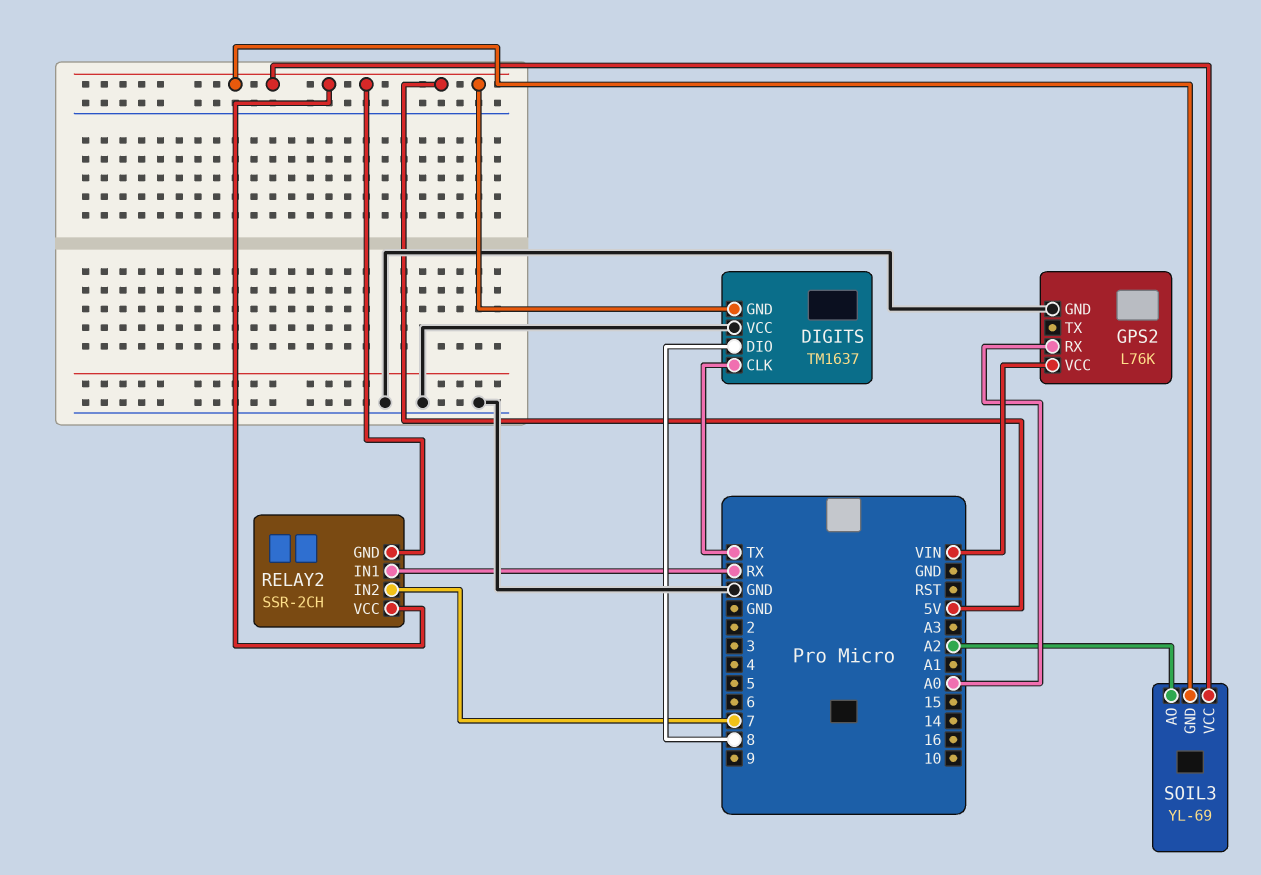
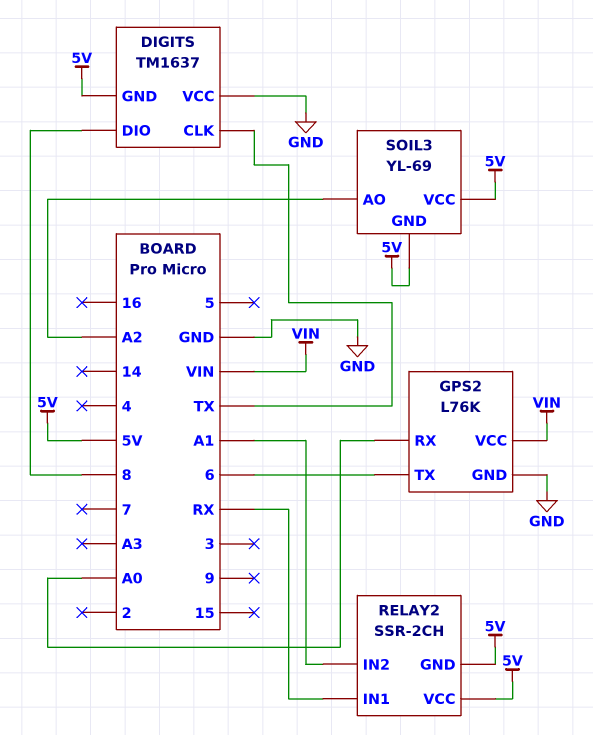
GPS2 pin TX: none -> 6
RELAY2 pin IN2: 7 -> A1

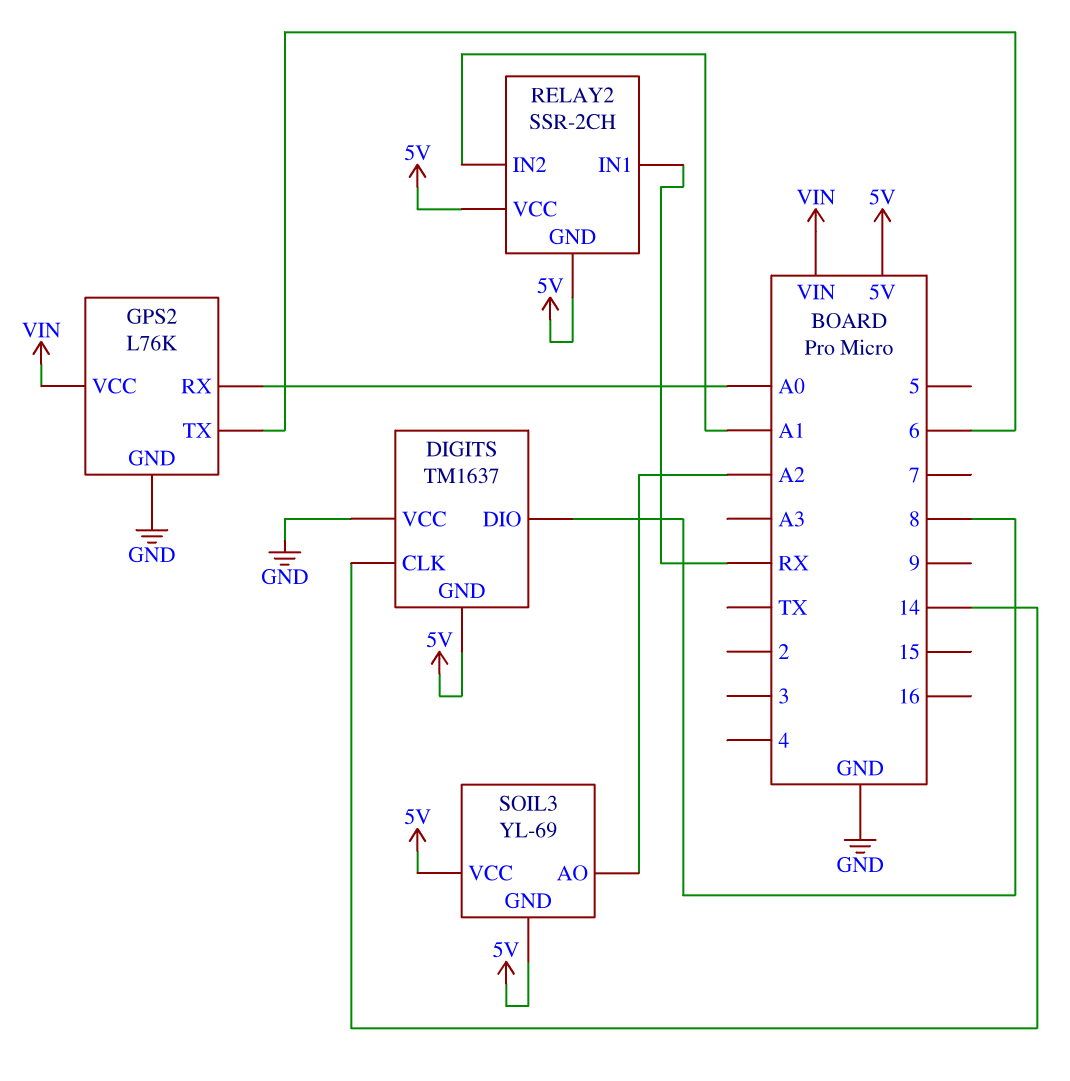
DIGITS pin CLK: TX -> 14

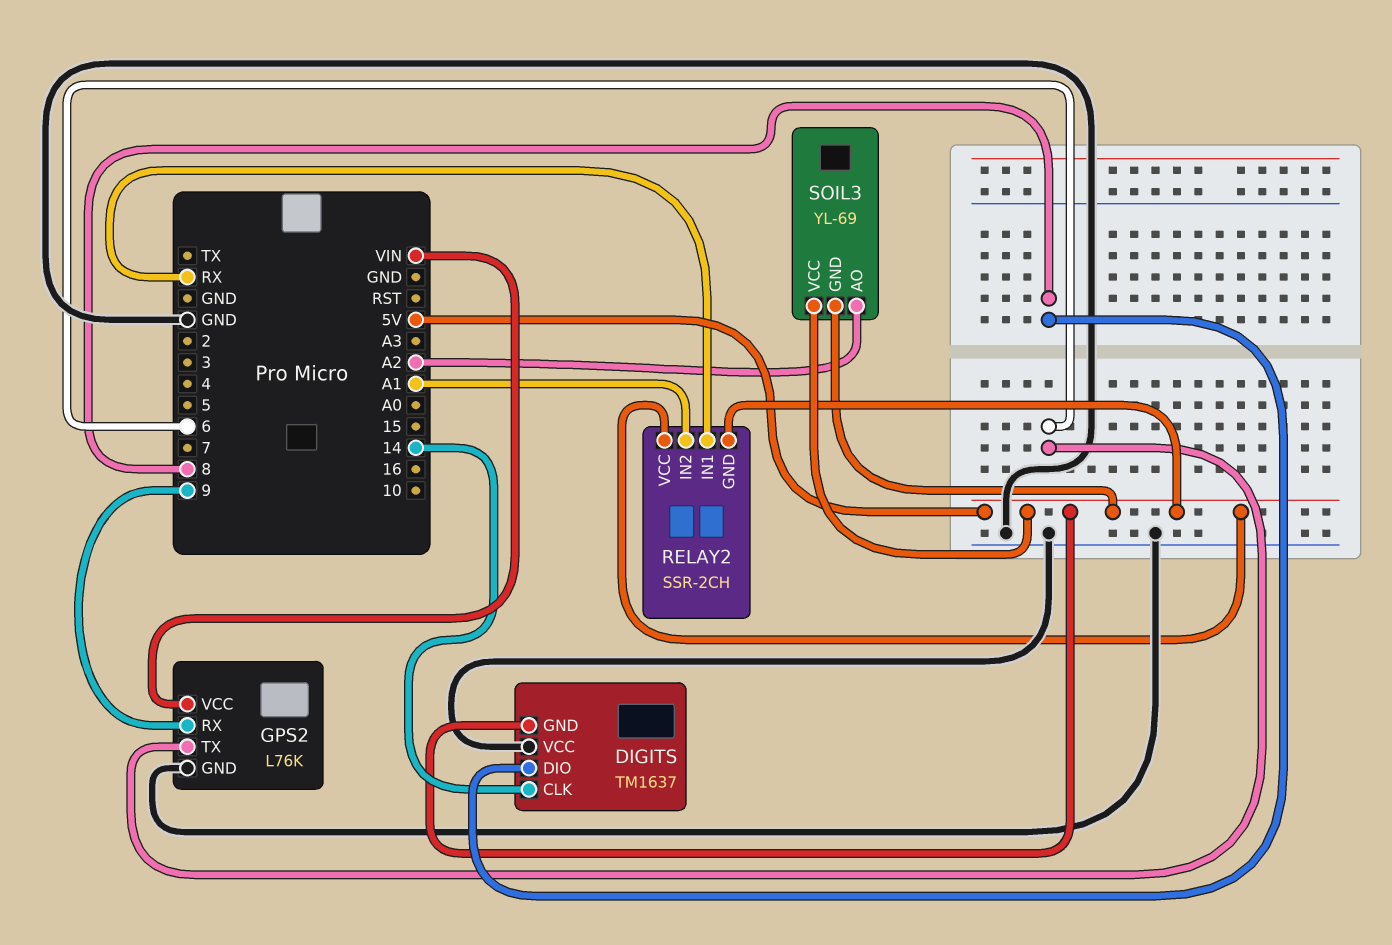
GPS2 pin RX: A0 -> 9

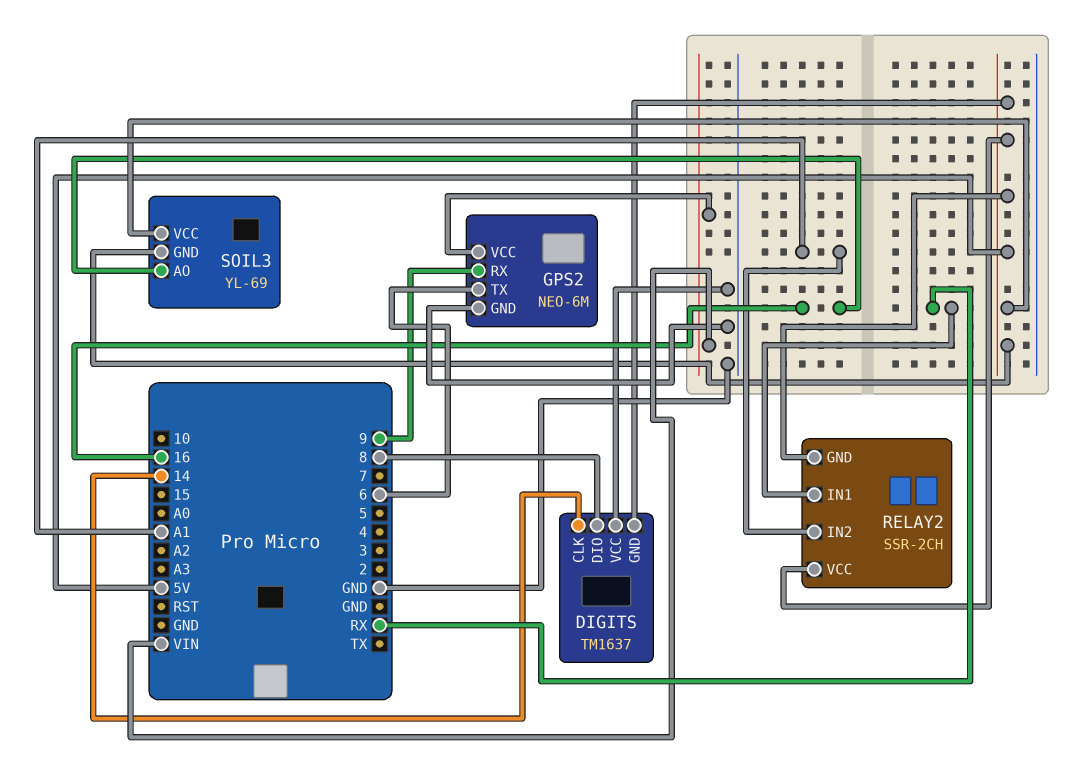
GPS2: L76K -> NEO-6M
SOIL3 pin AO: A2 -> 16

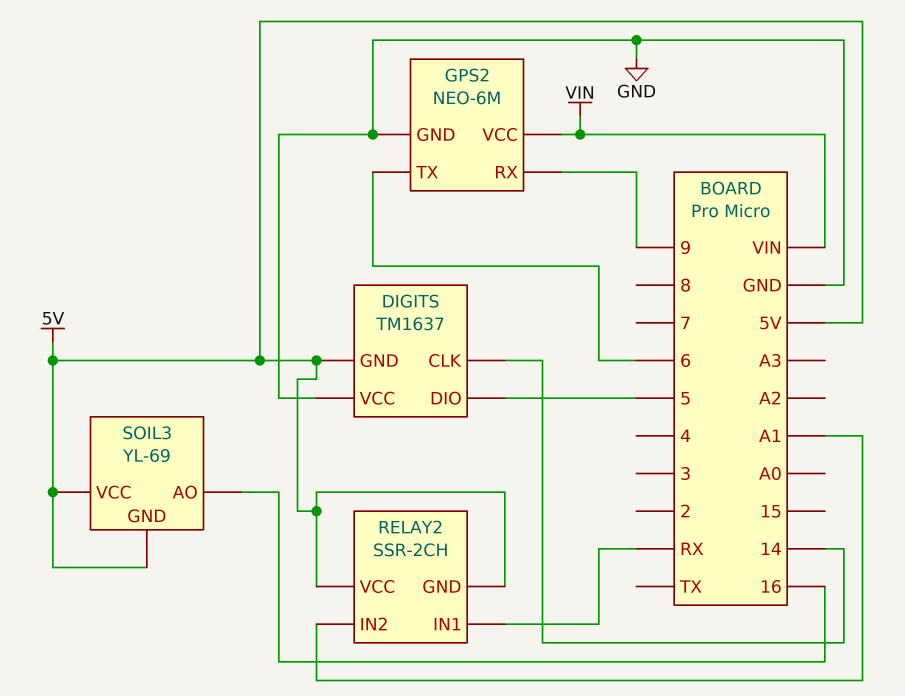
DIGITS pin DIO: 8 -> 5

